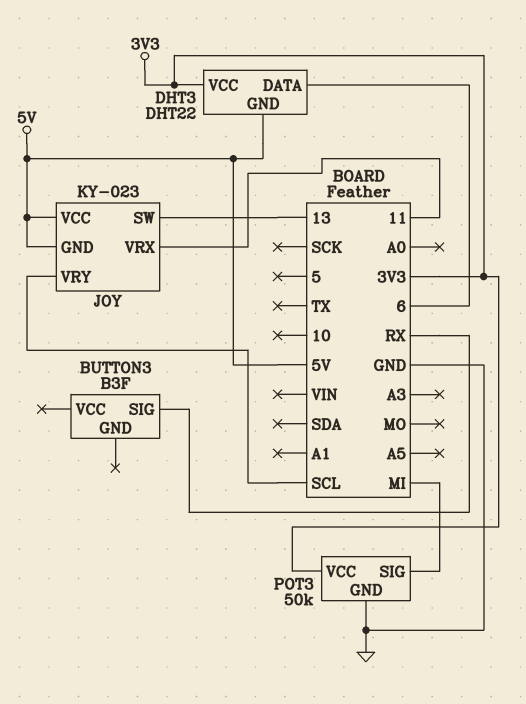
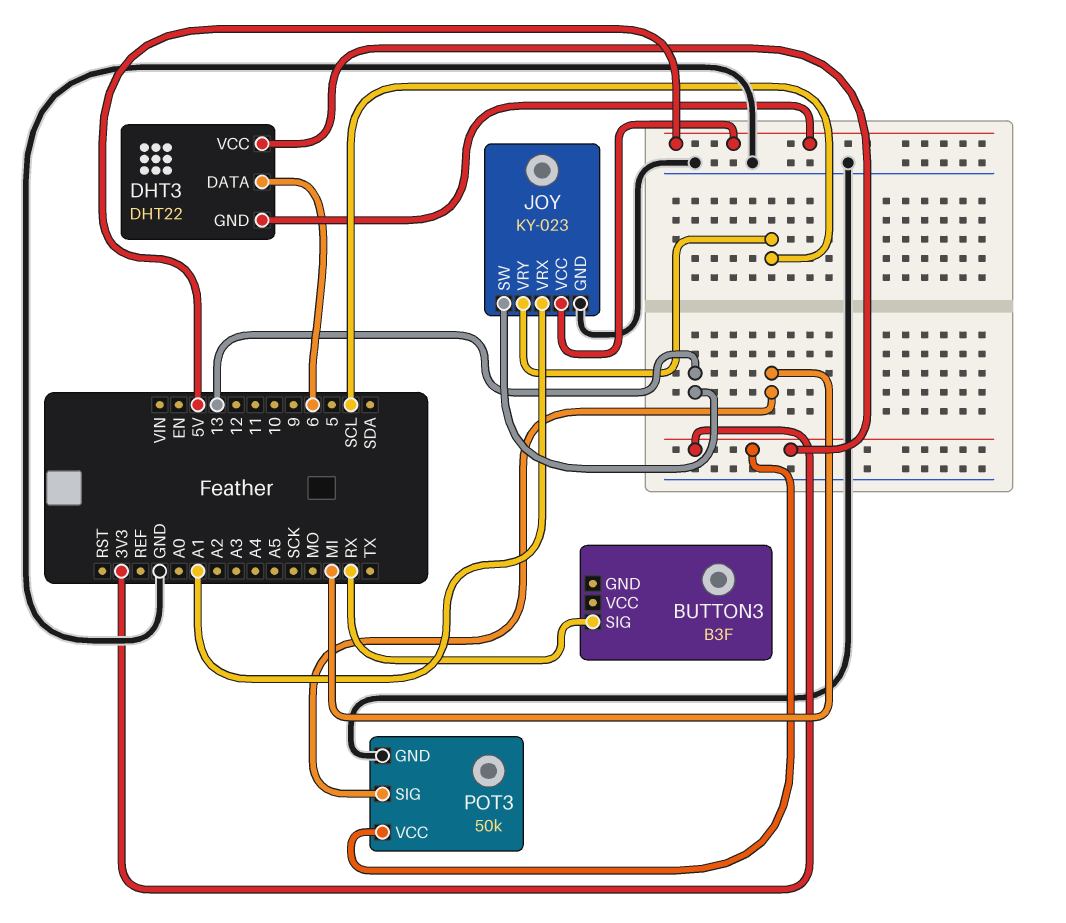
JOY pin GND: 5V -> GND
JOY pin VRX: 11 -> A1

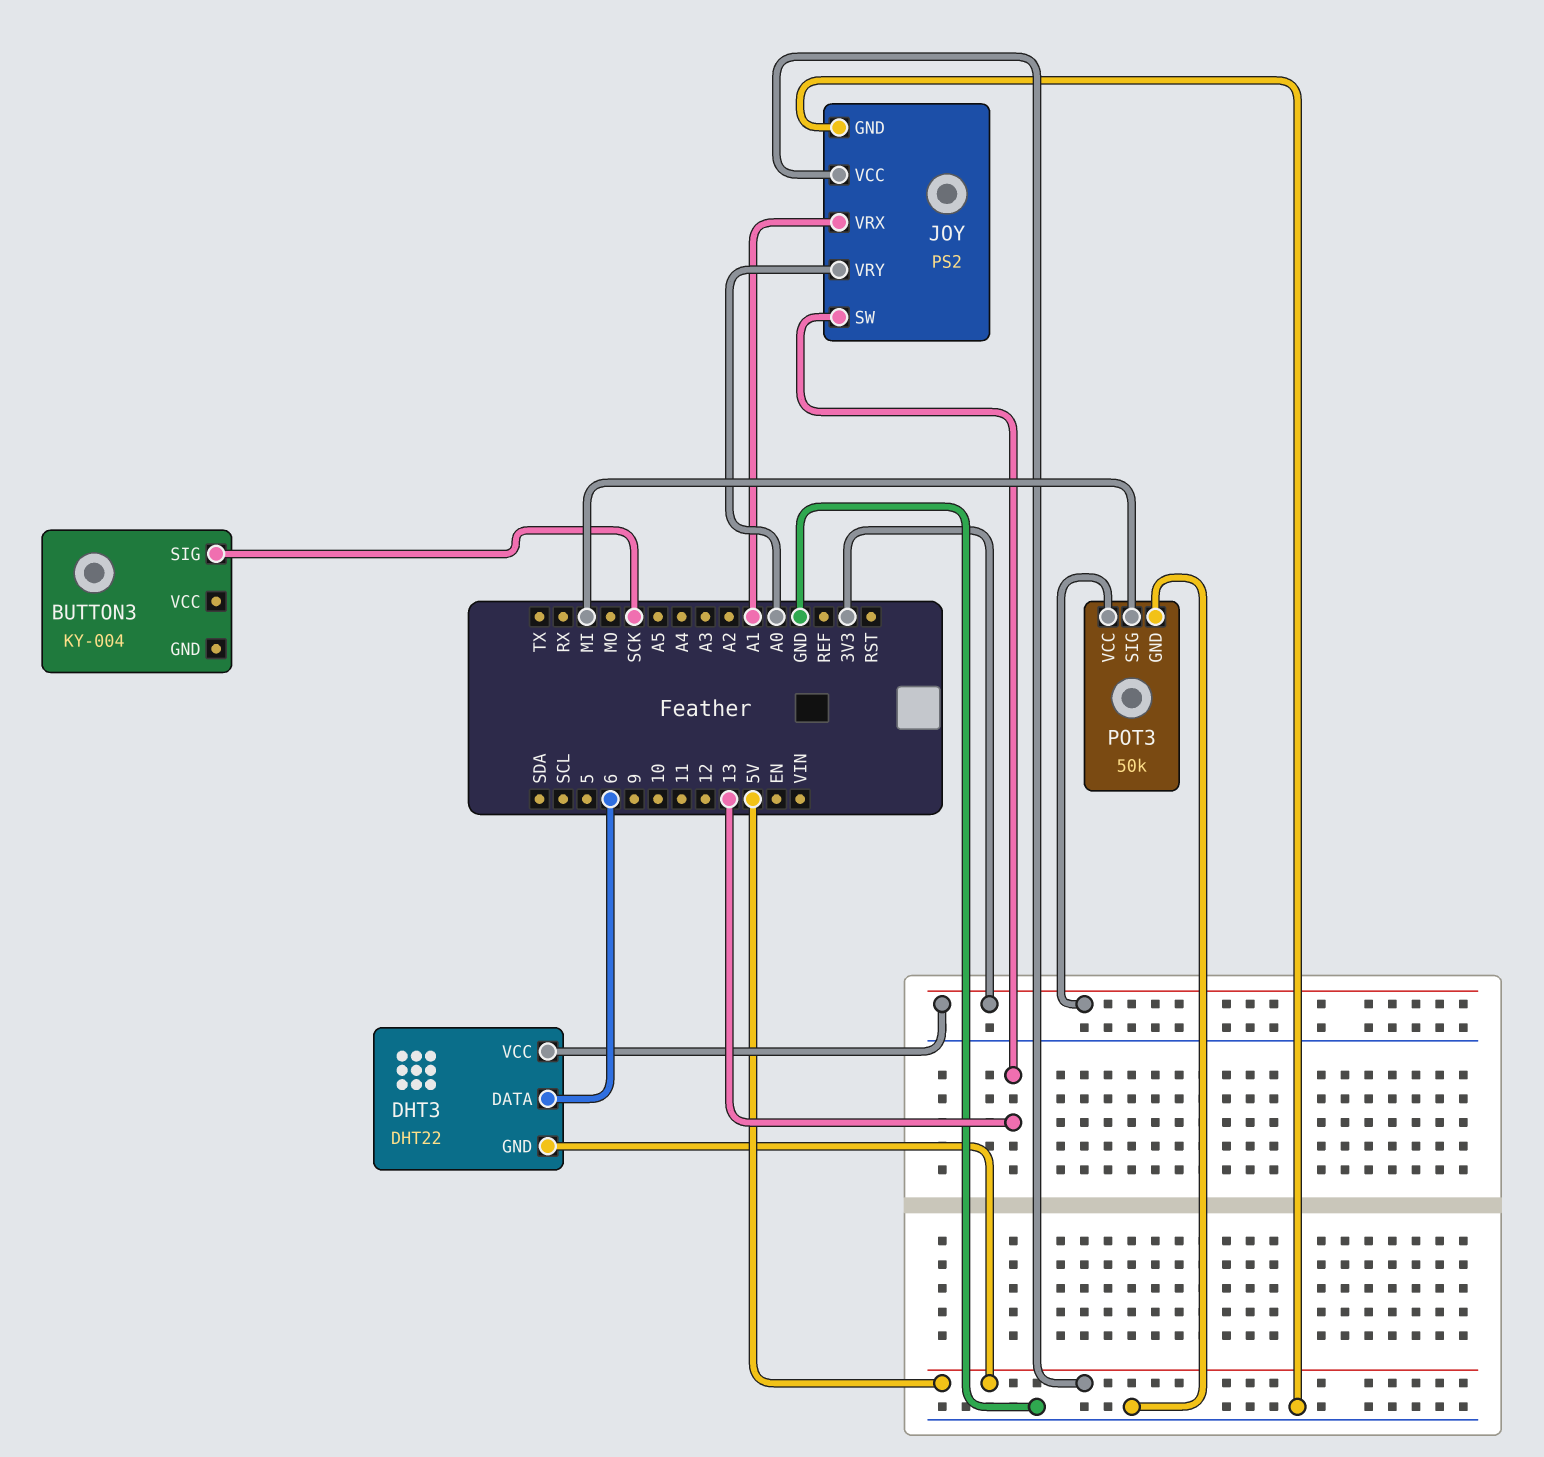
BUTTON3: B3F -> KY-004
BUTTON3 pin SIG: RX -> SCK
JOY: KY-023 -> PS2
JOY pin VRY: SCL -> A0

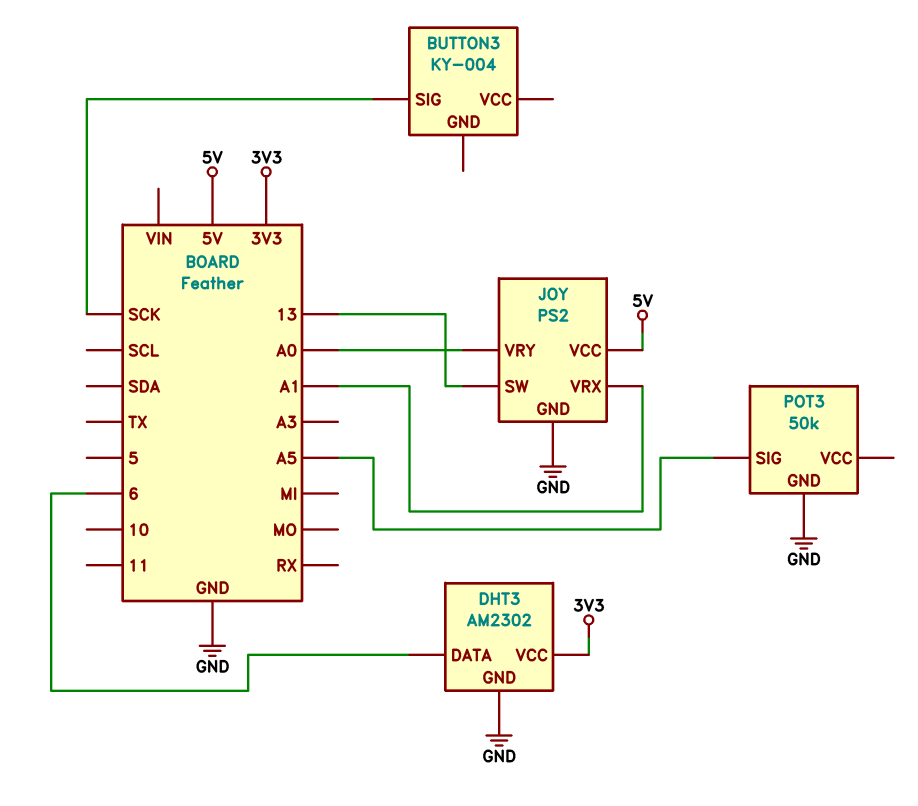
DHT3: DHT22 -> AM2302
DHT3 pin GND: 5V -> GND
POT3 pin SIG: MI -> A5
POT3 pin VCC: 3V3 -> none

